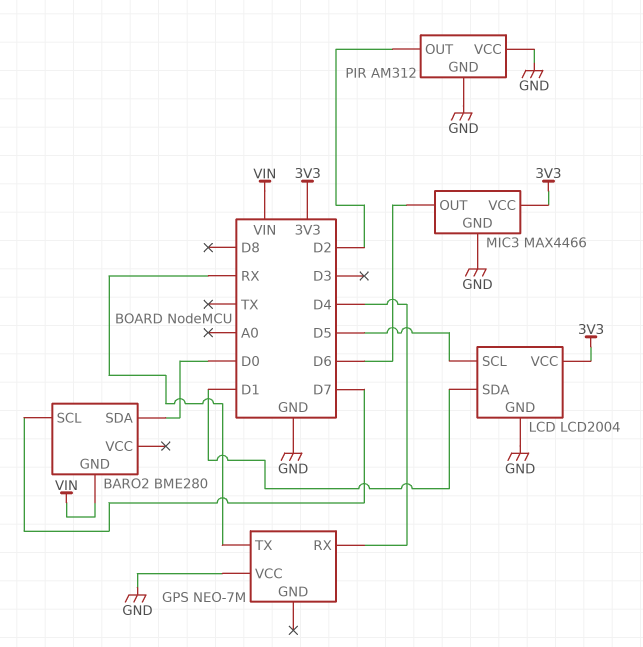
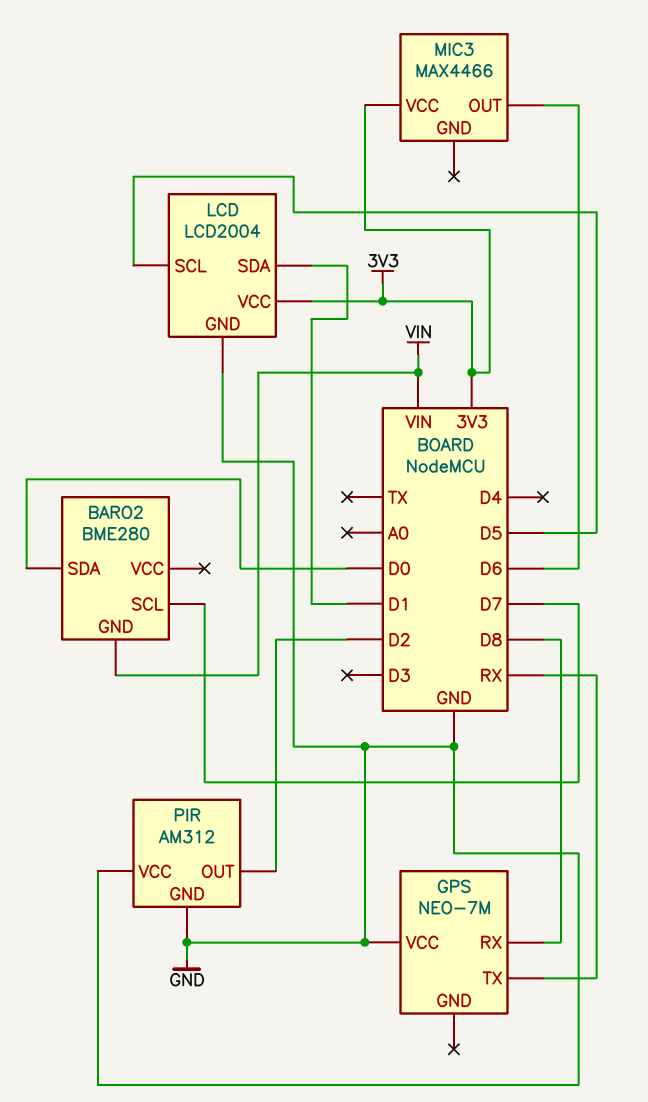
GPS pin RX: D4 -> D8
MIC3 pin GND: GND -> none

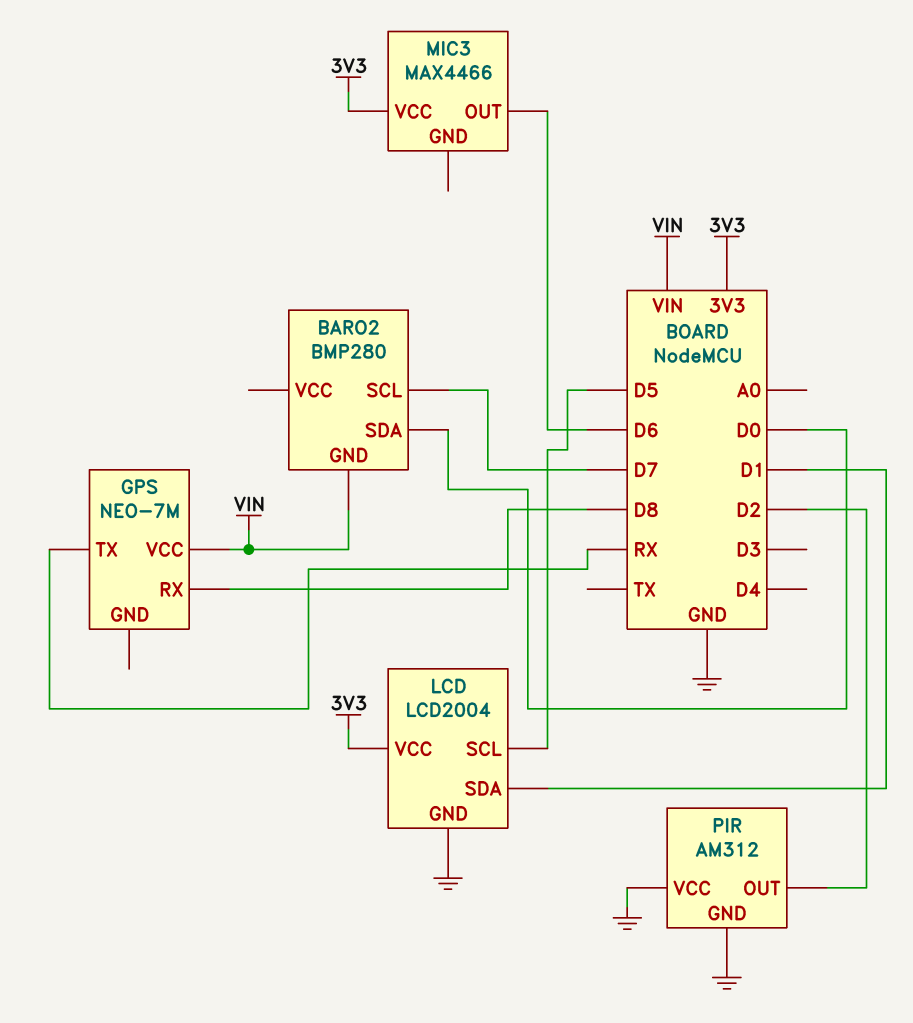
BARO2: BME280 -> BMP280
GPS pin VCC: GND -> VIN

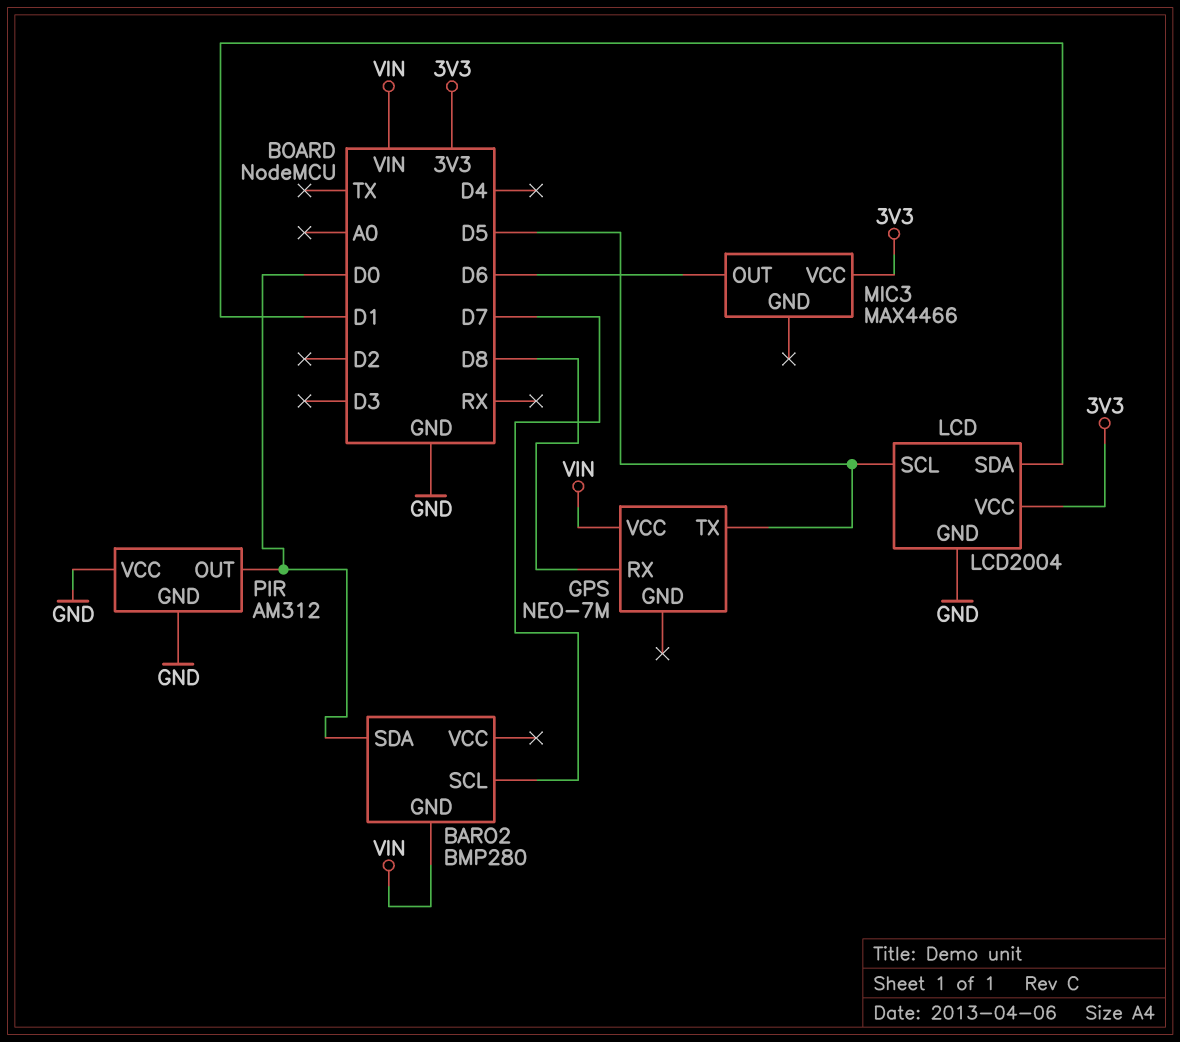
GPS pin TX: RX -> D5
PIR pin OUT: D2 -> D0

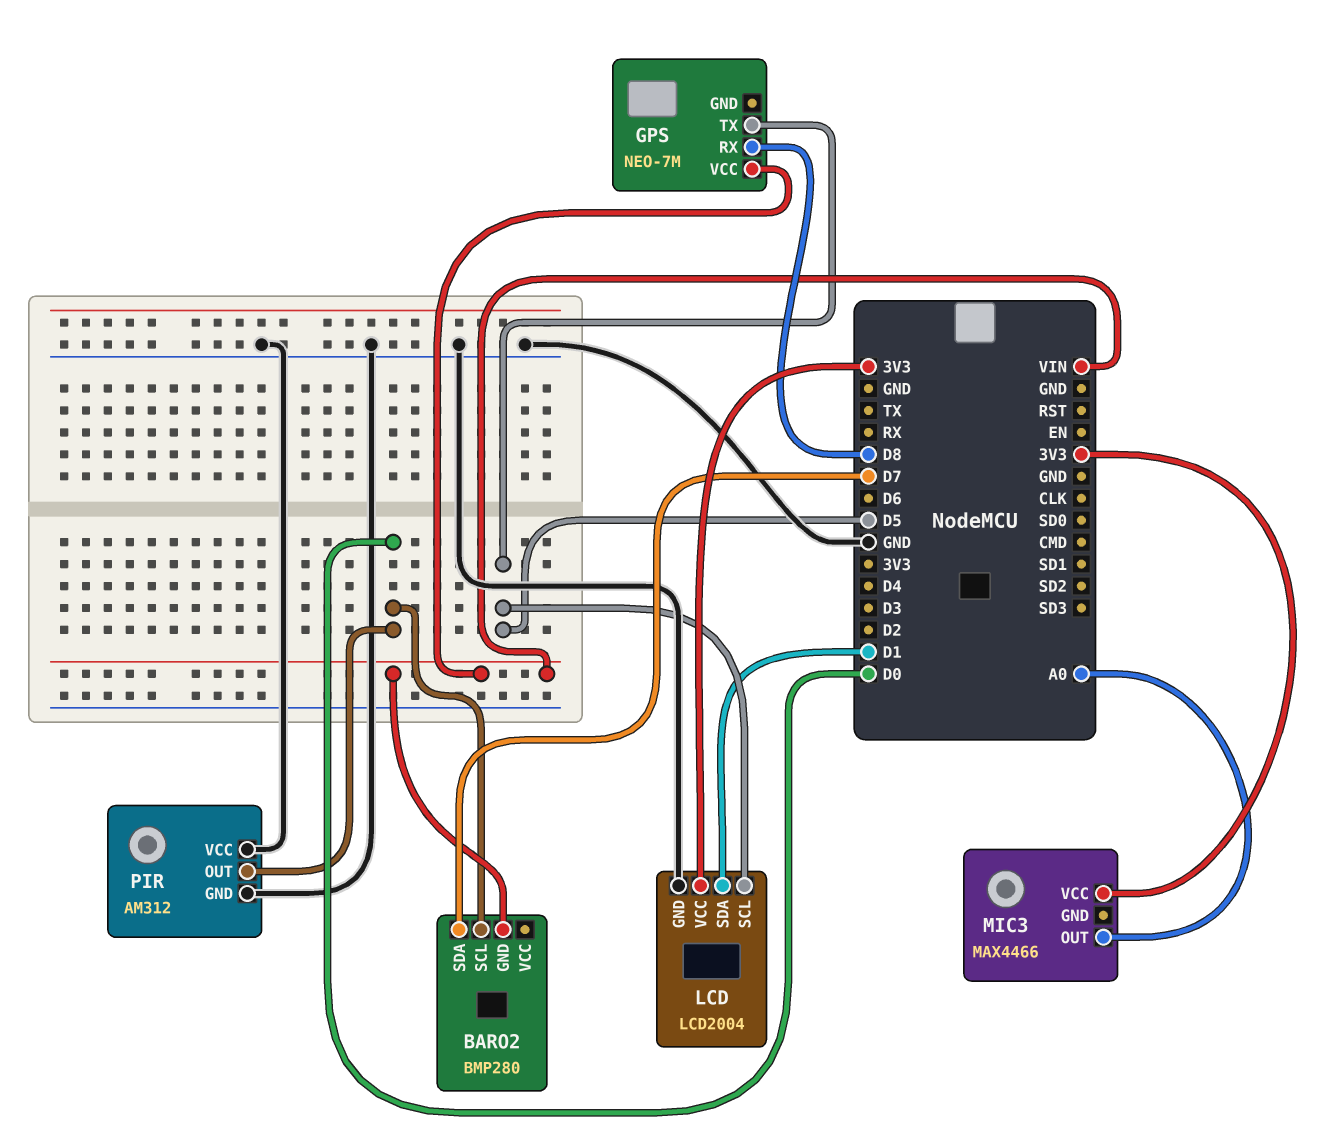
BARO2 pin SCL: D7 -> D0
BARO2 pin SDA: D0 -> D7
MIC3 pin OUT: D6 -> A0

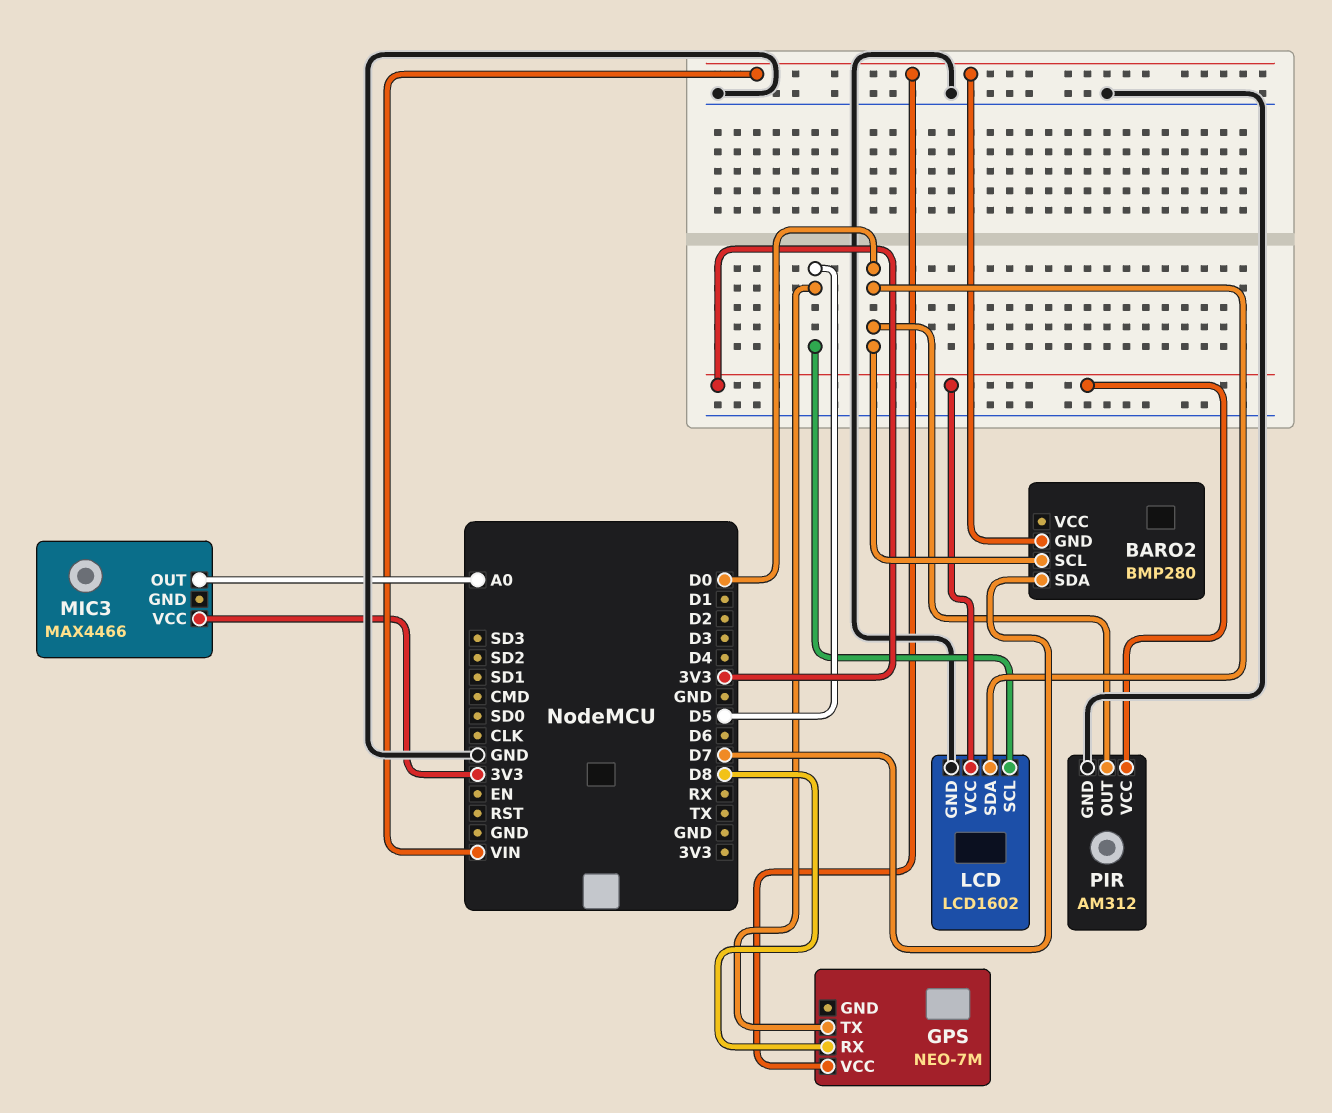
LCD: LCD2004 -> LCD1602
LCD pin SDA: D1 -> D0
PIR pin VCC: GND -> 3V3

